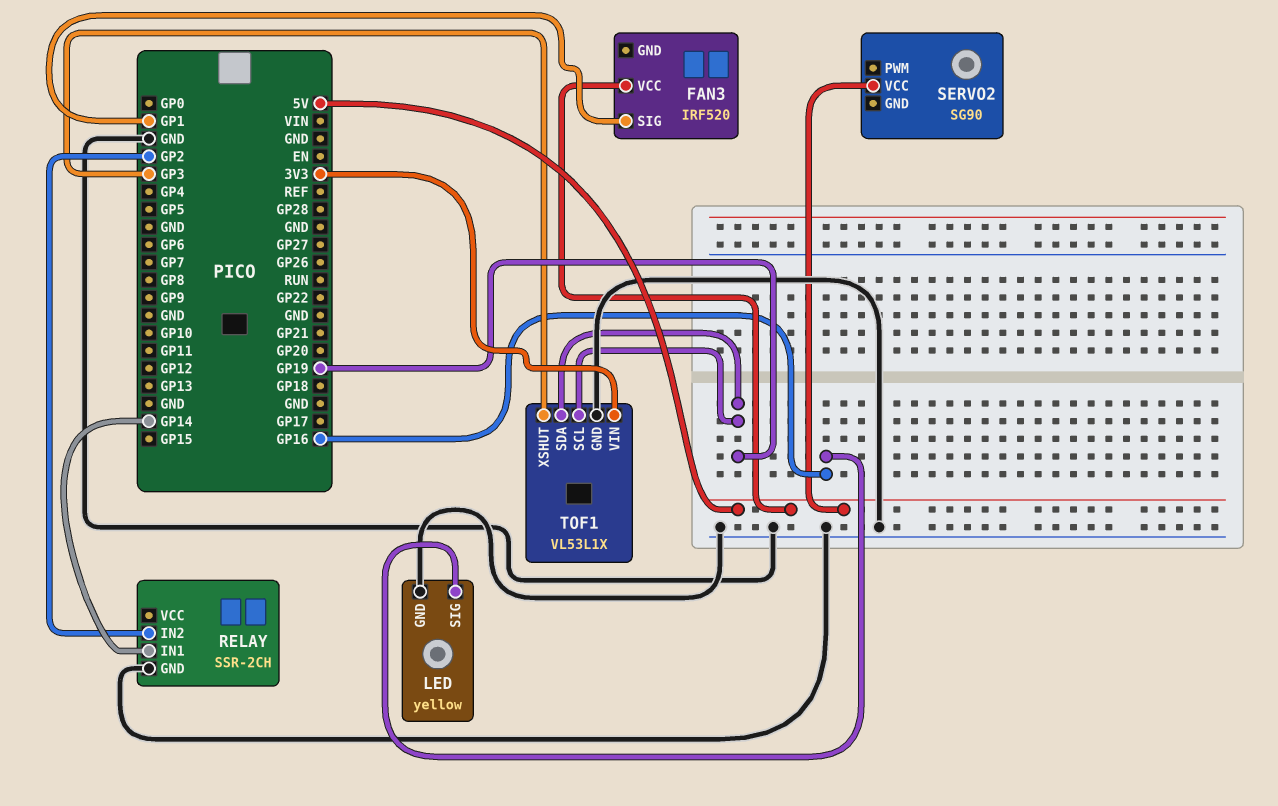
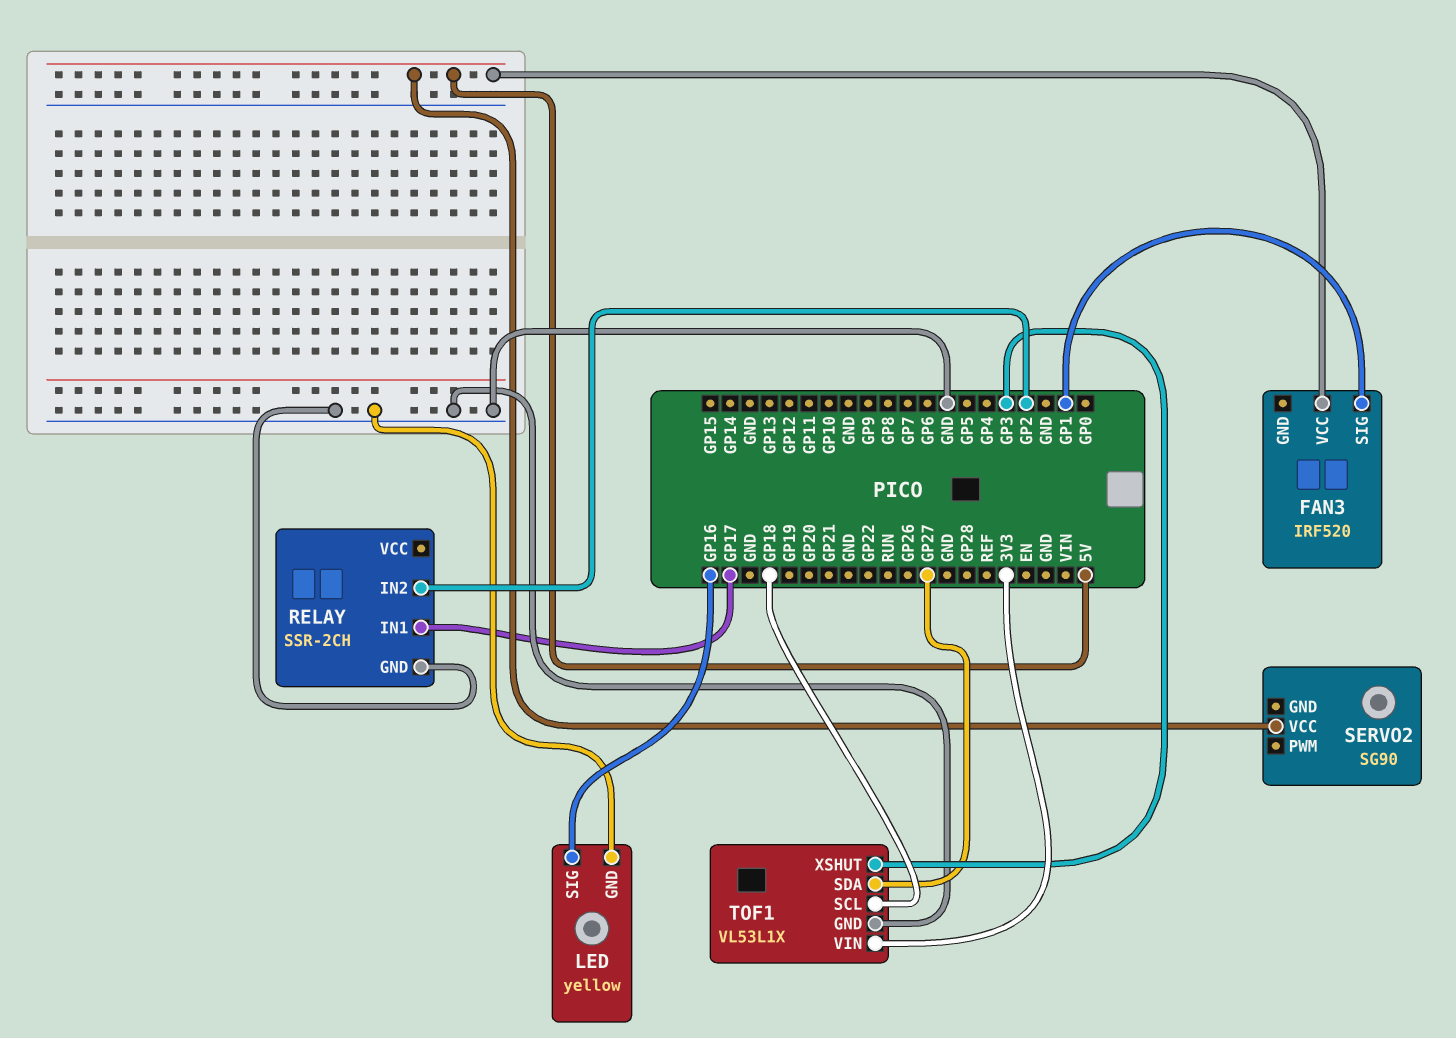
RELAY pin IN1: GP14 -> GP17
TOF1 pin SCL: GP19 -> GP18
TOF1 pin SDA: GP19 -> GP27

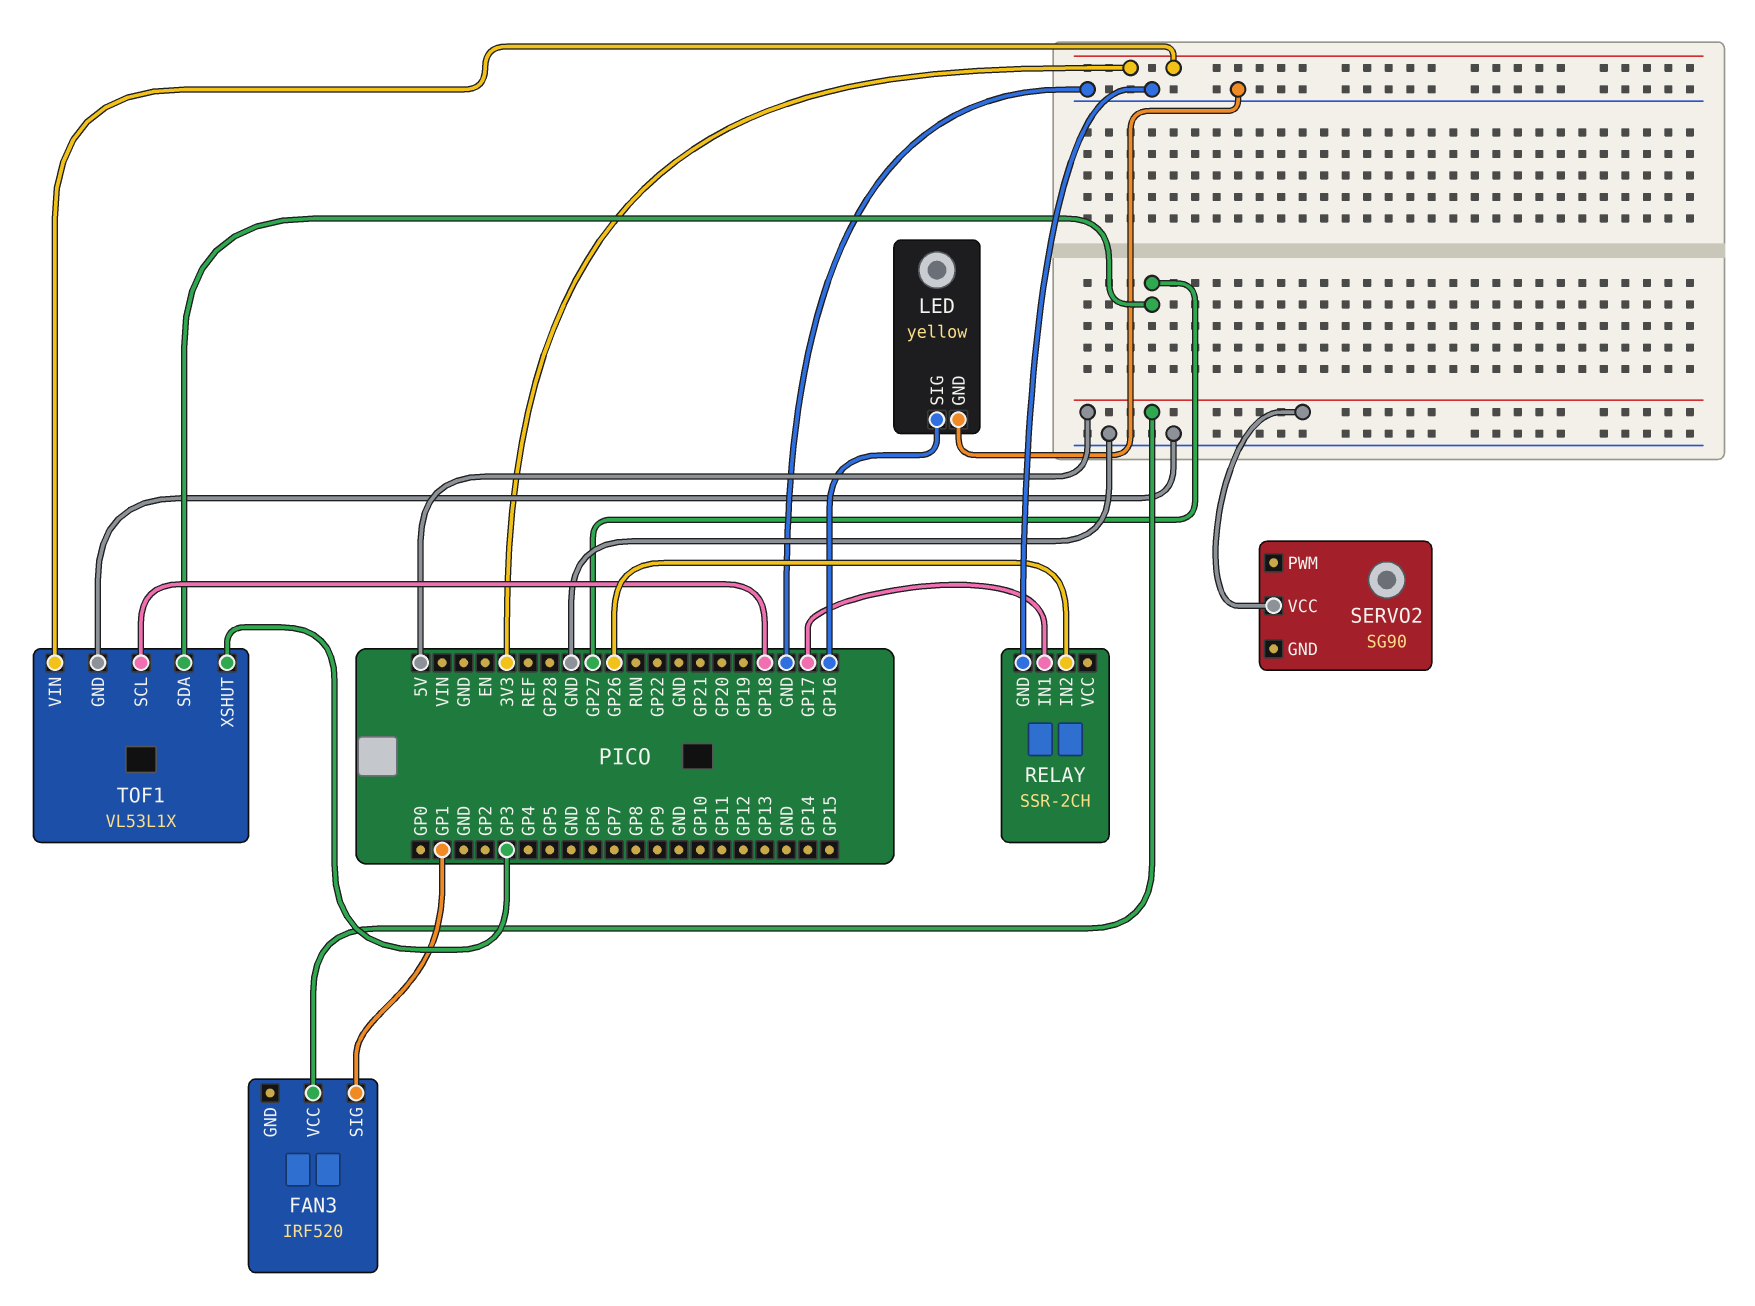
RELAY pin IN2: GP2 -> GP26

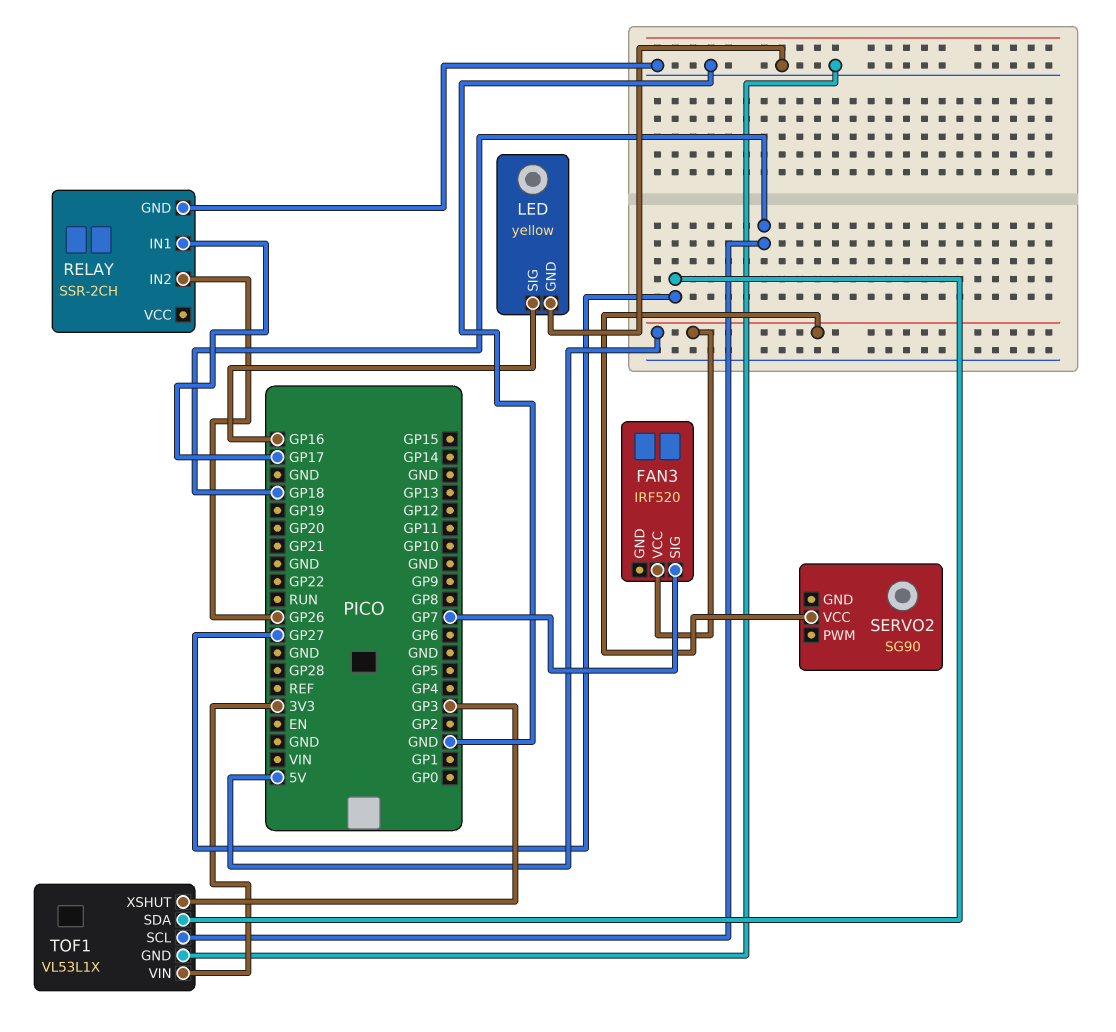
FAN3 pin SIG: GP1 -> GP7

